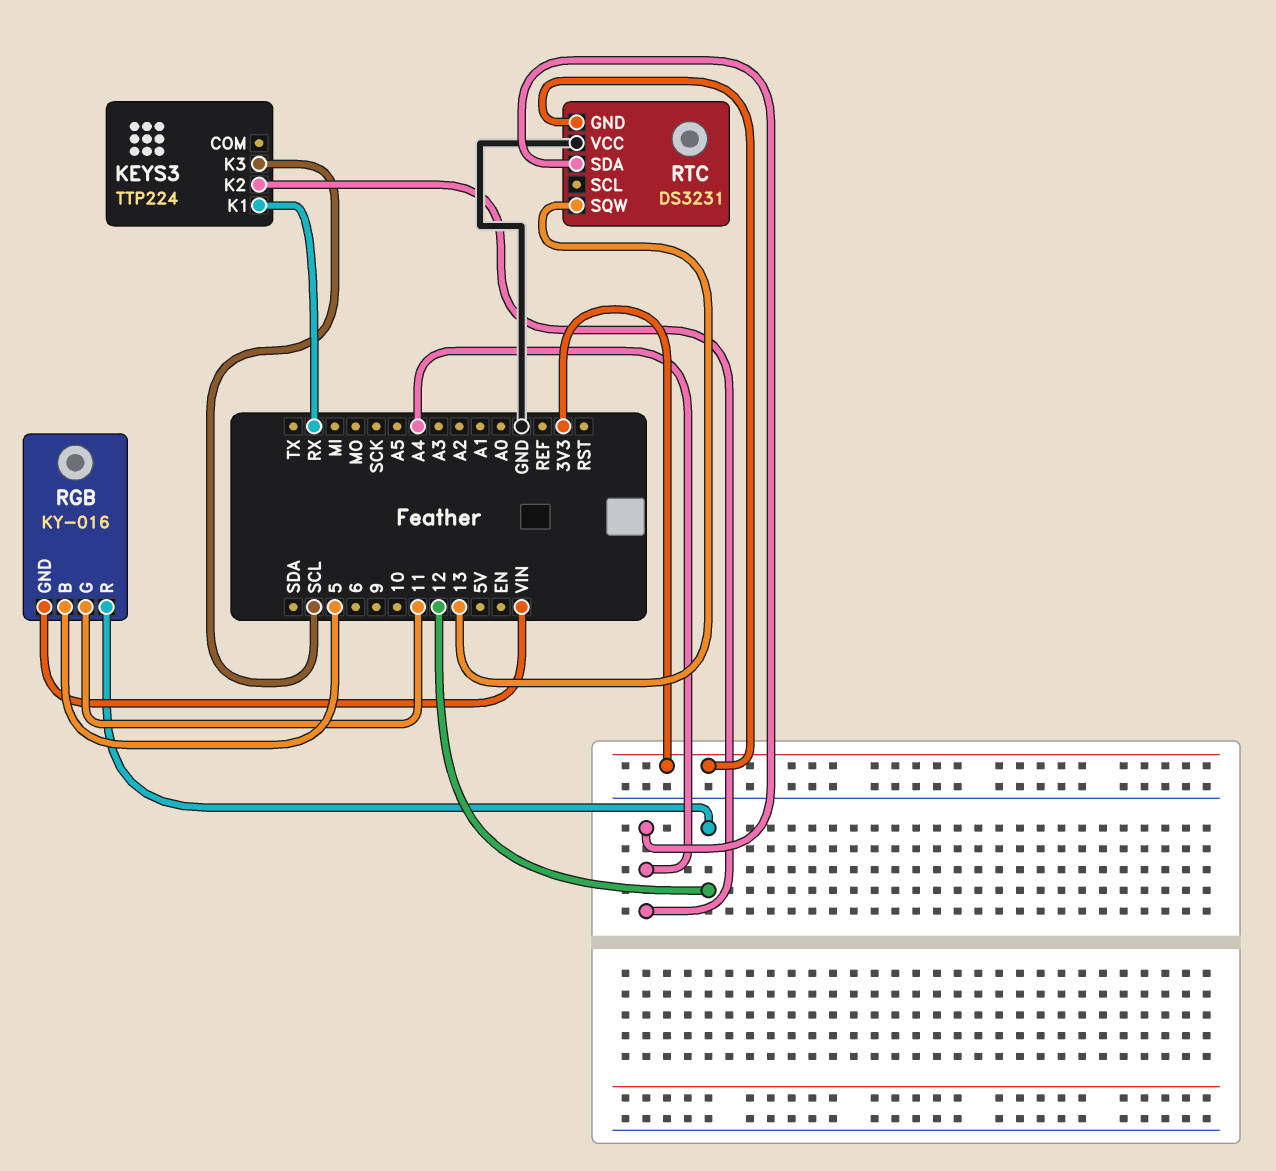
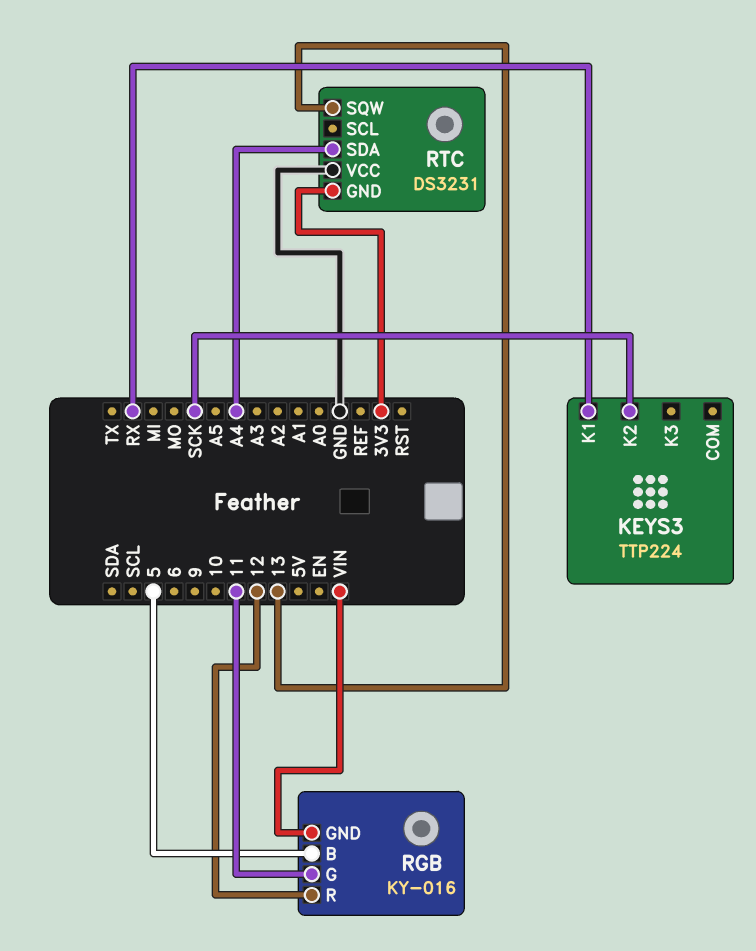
KEYS3 pin K2: A4 -> SCK
KEYS3 pin K3: SCL -> none

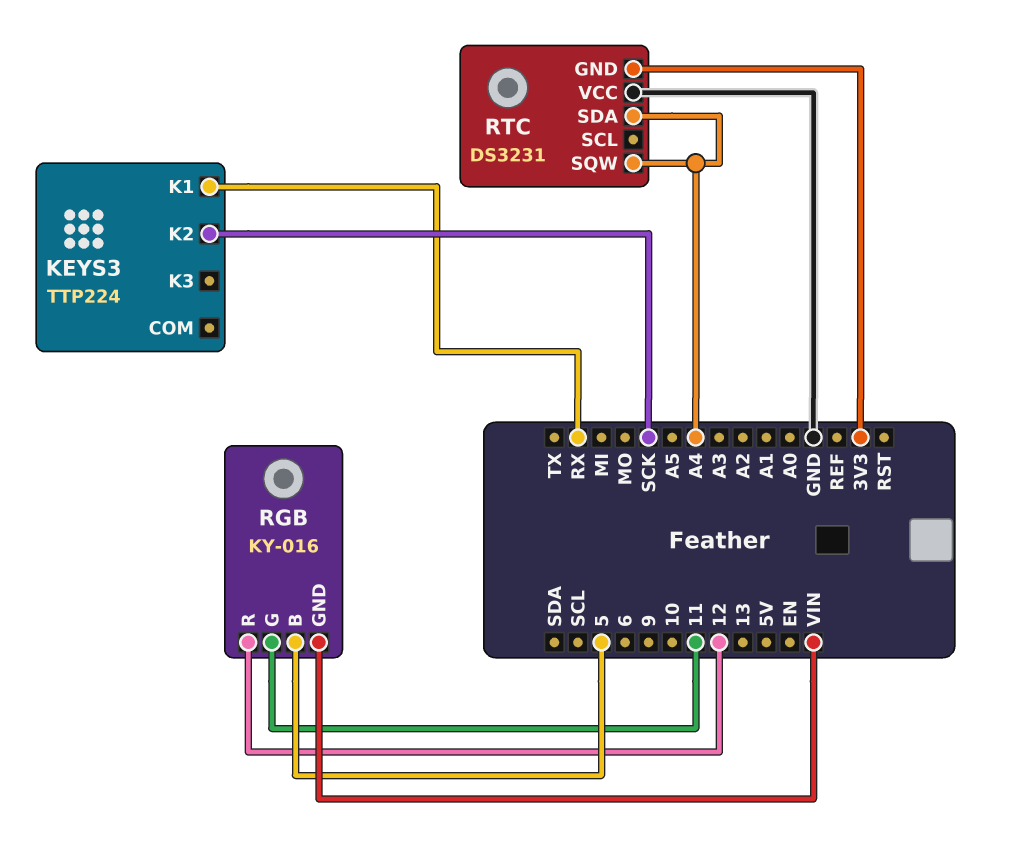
RTC pin SQW: 13 -> A4

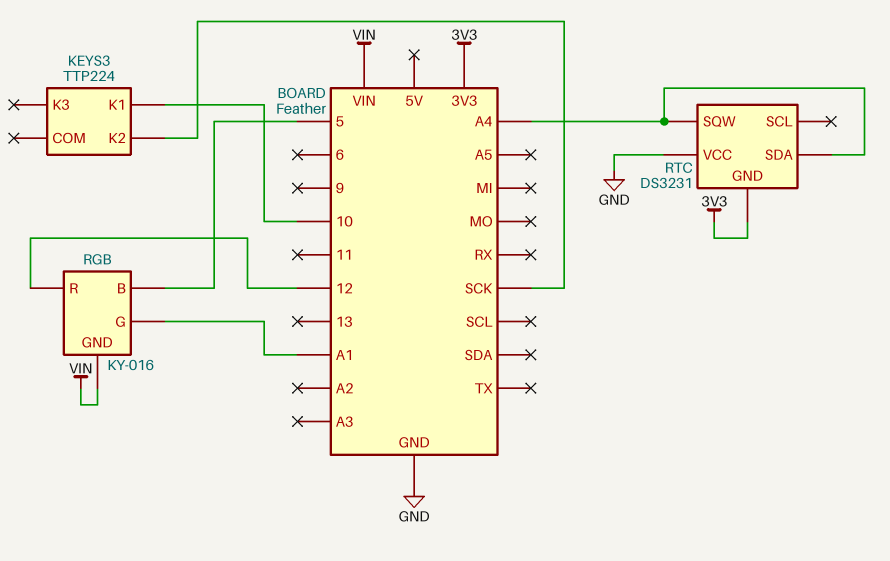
KEYS3 pin K1: RX -> 10
RGB pin G: 11 -> A1

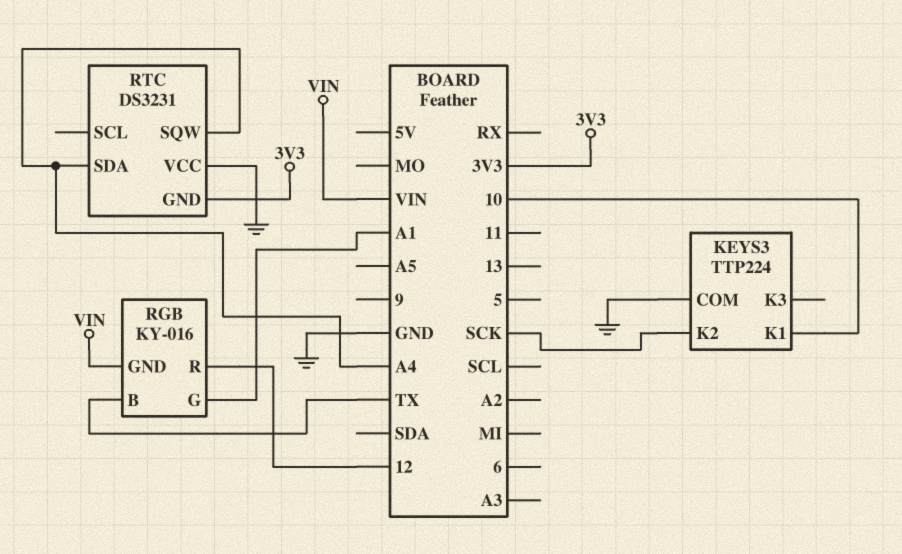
KEYS3 pin COM: none -> GND
RGB pin B: 5 -> TX

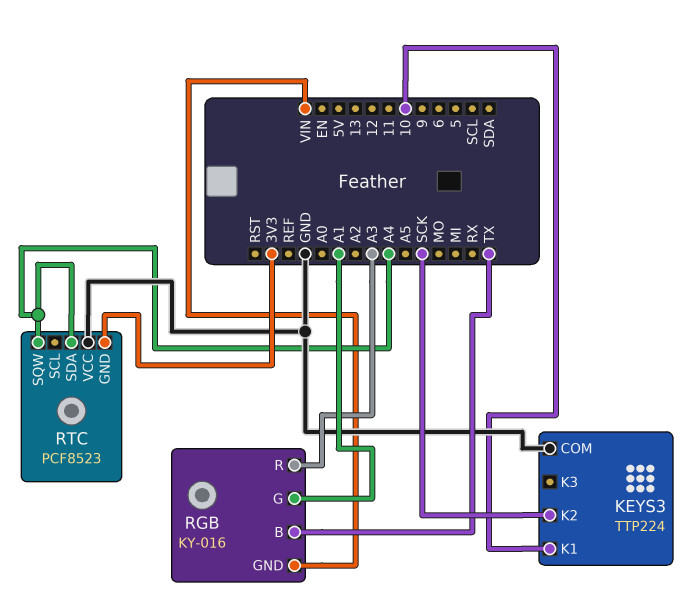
RGB pin R: 12 -> A3
RTC: DS3231 -> PCF8523

